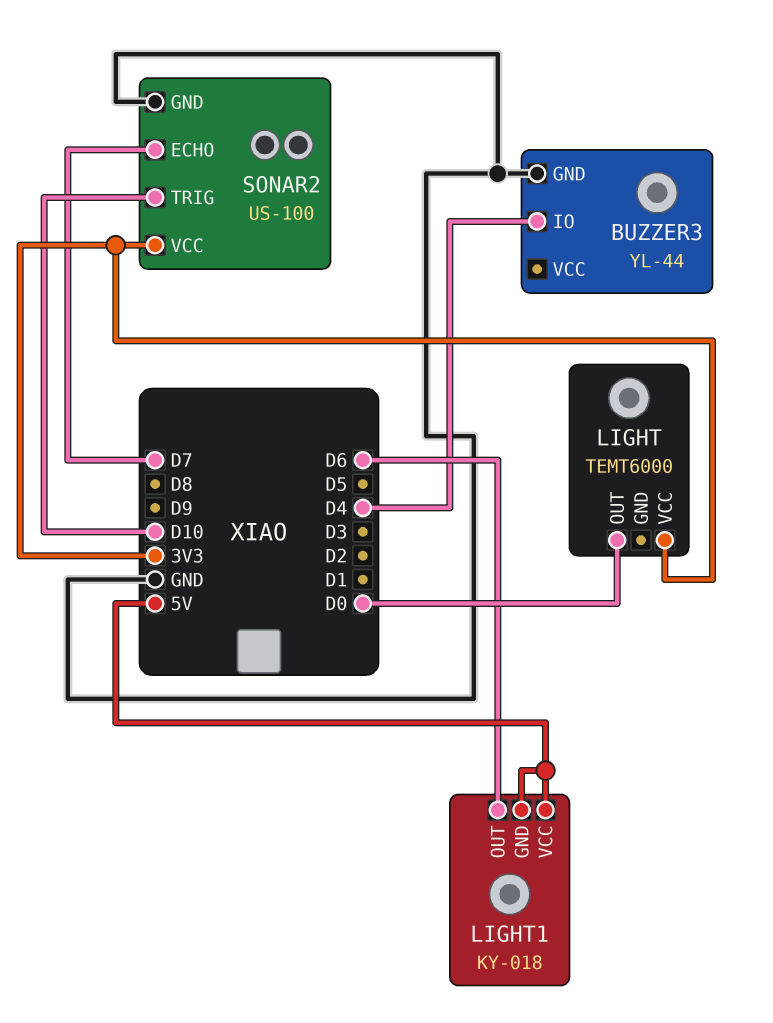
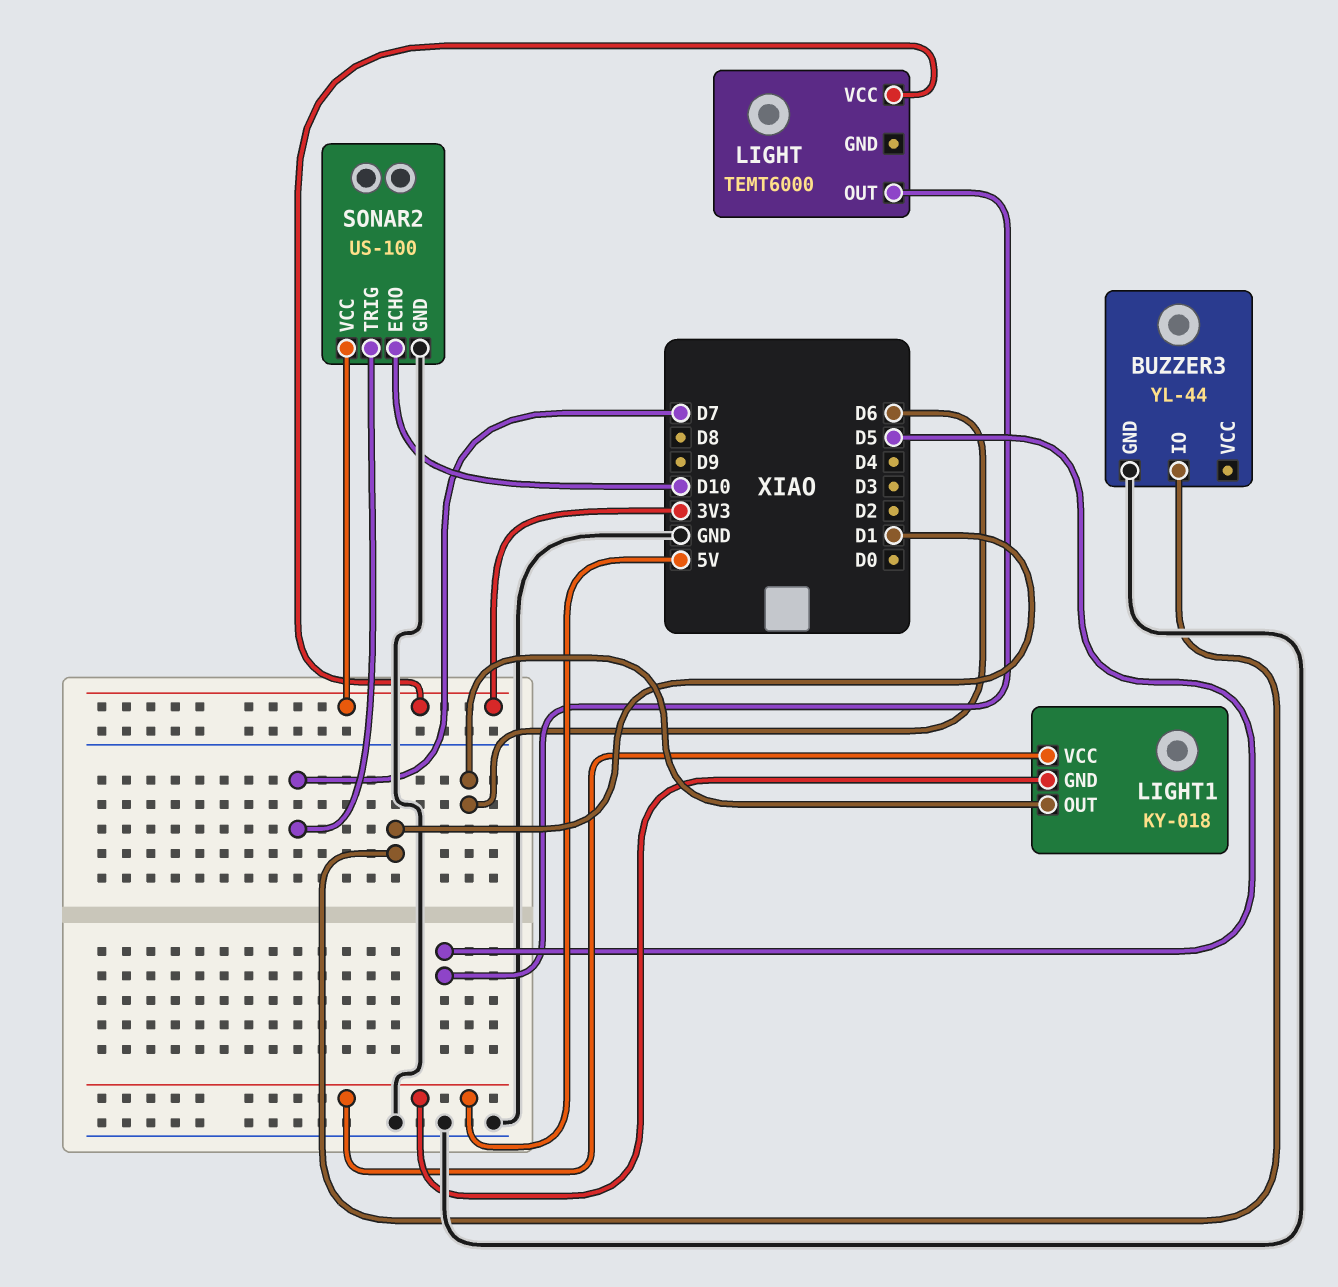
BUZZER3 pin IO: D4 -> D1
LIGHT pin OUT: D0 -> D5
SONAR2 pin ECHO: D7 -> D10
SONAR2 pin TRIG: D10 -> D7

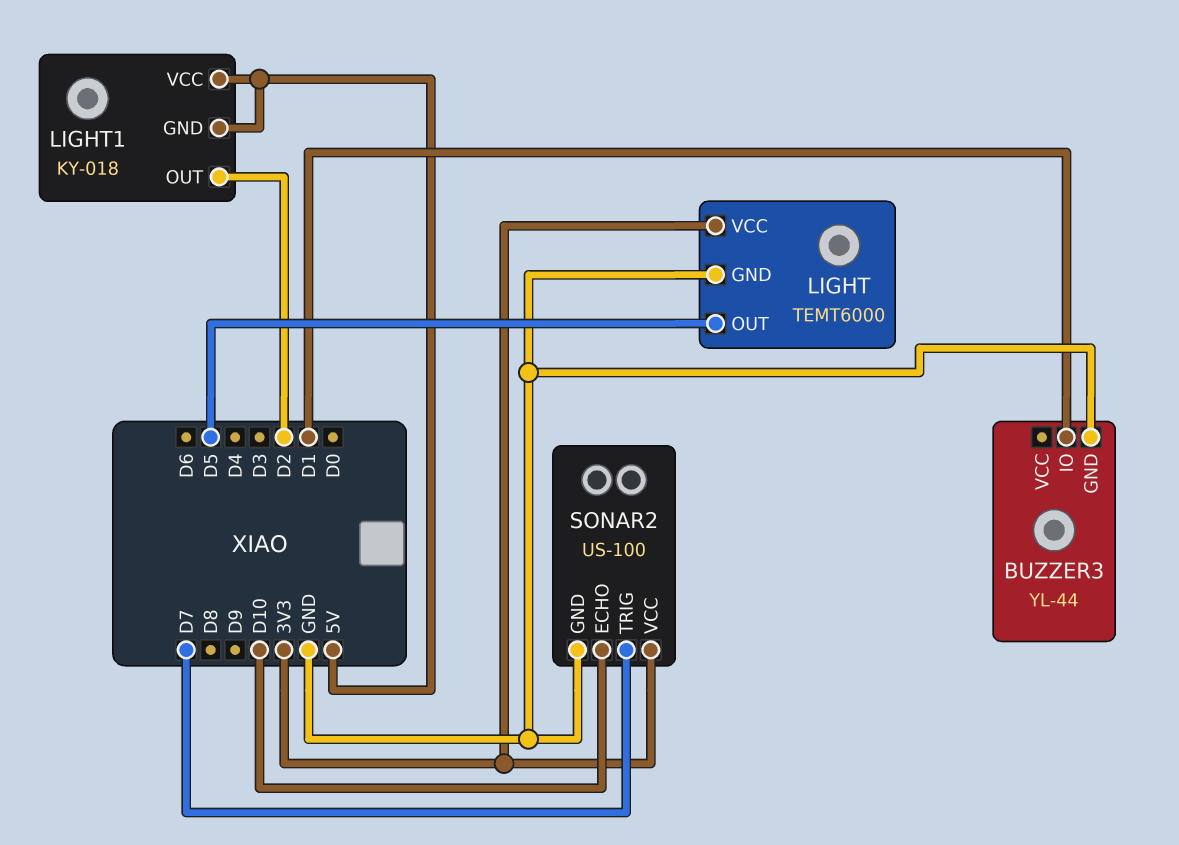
LIGHT pin GND: none -> GND
LIGHT1 pin OUT: D6 -> D2

